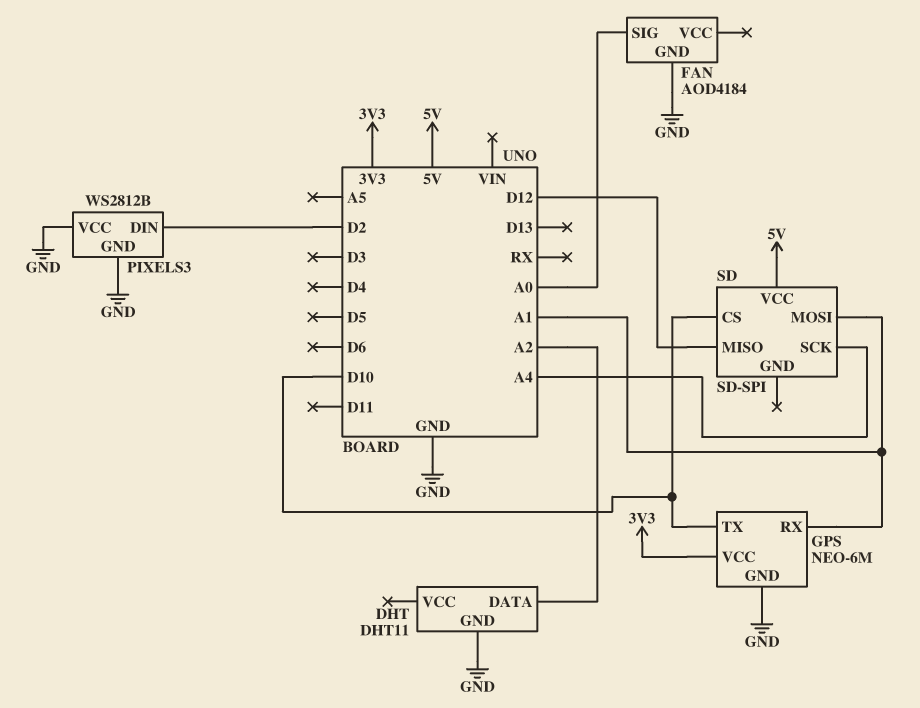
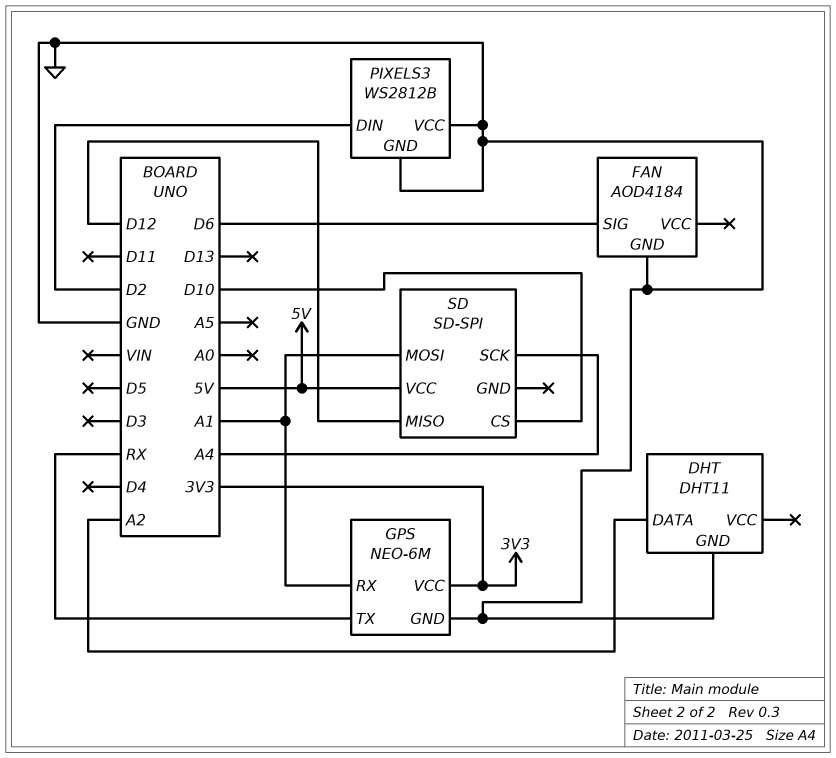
FAN pin SIG: A0 -> D6
GPS pin TX: D10 -> RX

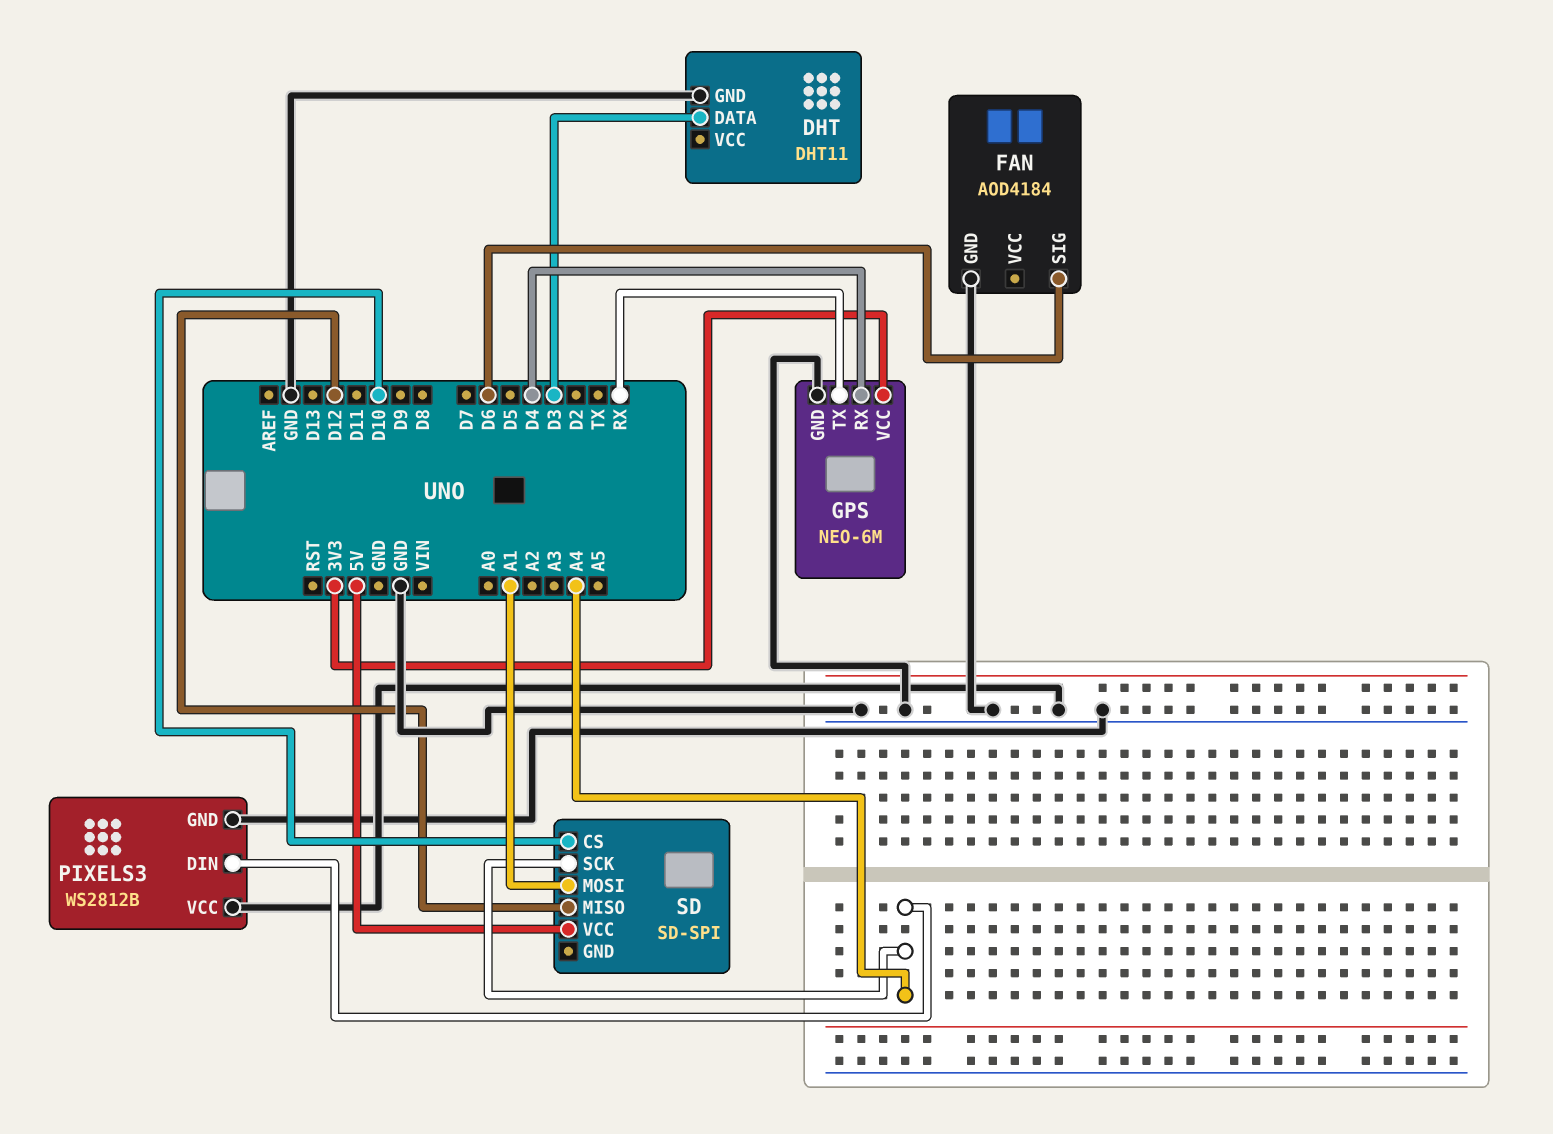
DHT pin DATA: A2 -> D3
GPS pin RX: A1 -> D4
PIXELS3 pin DIN: D2 -> A4

